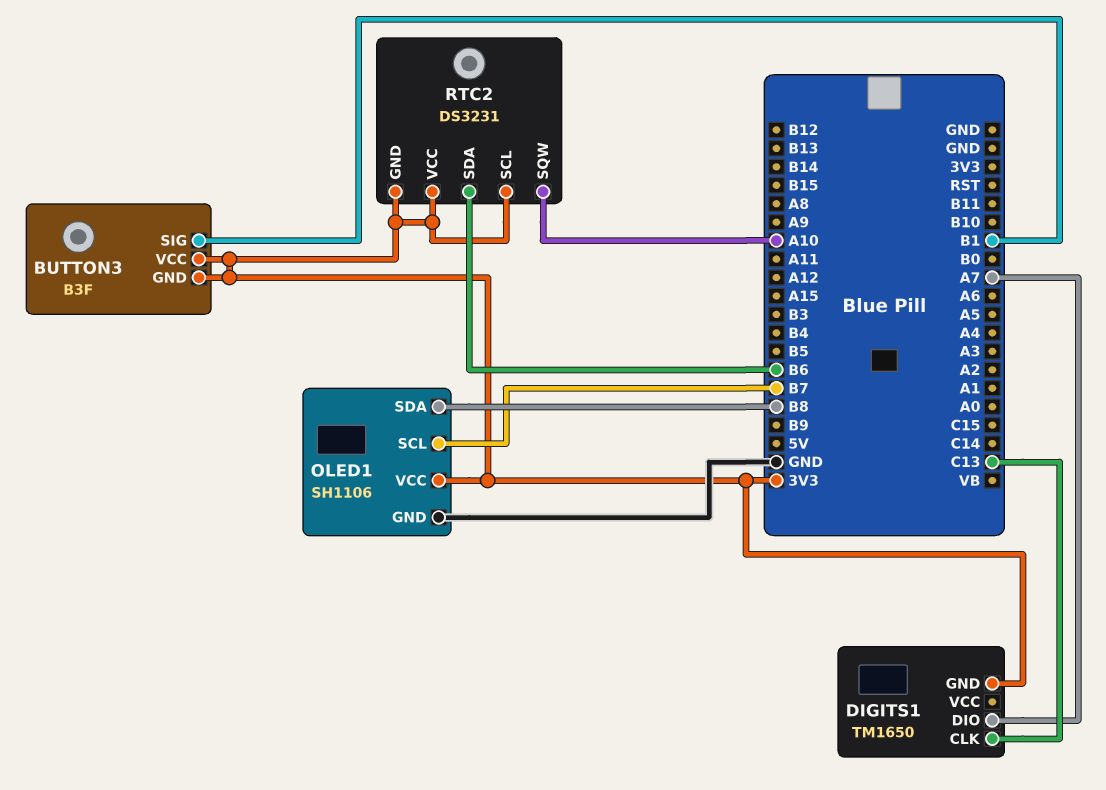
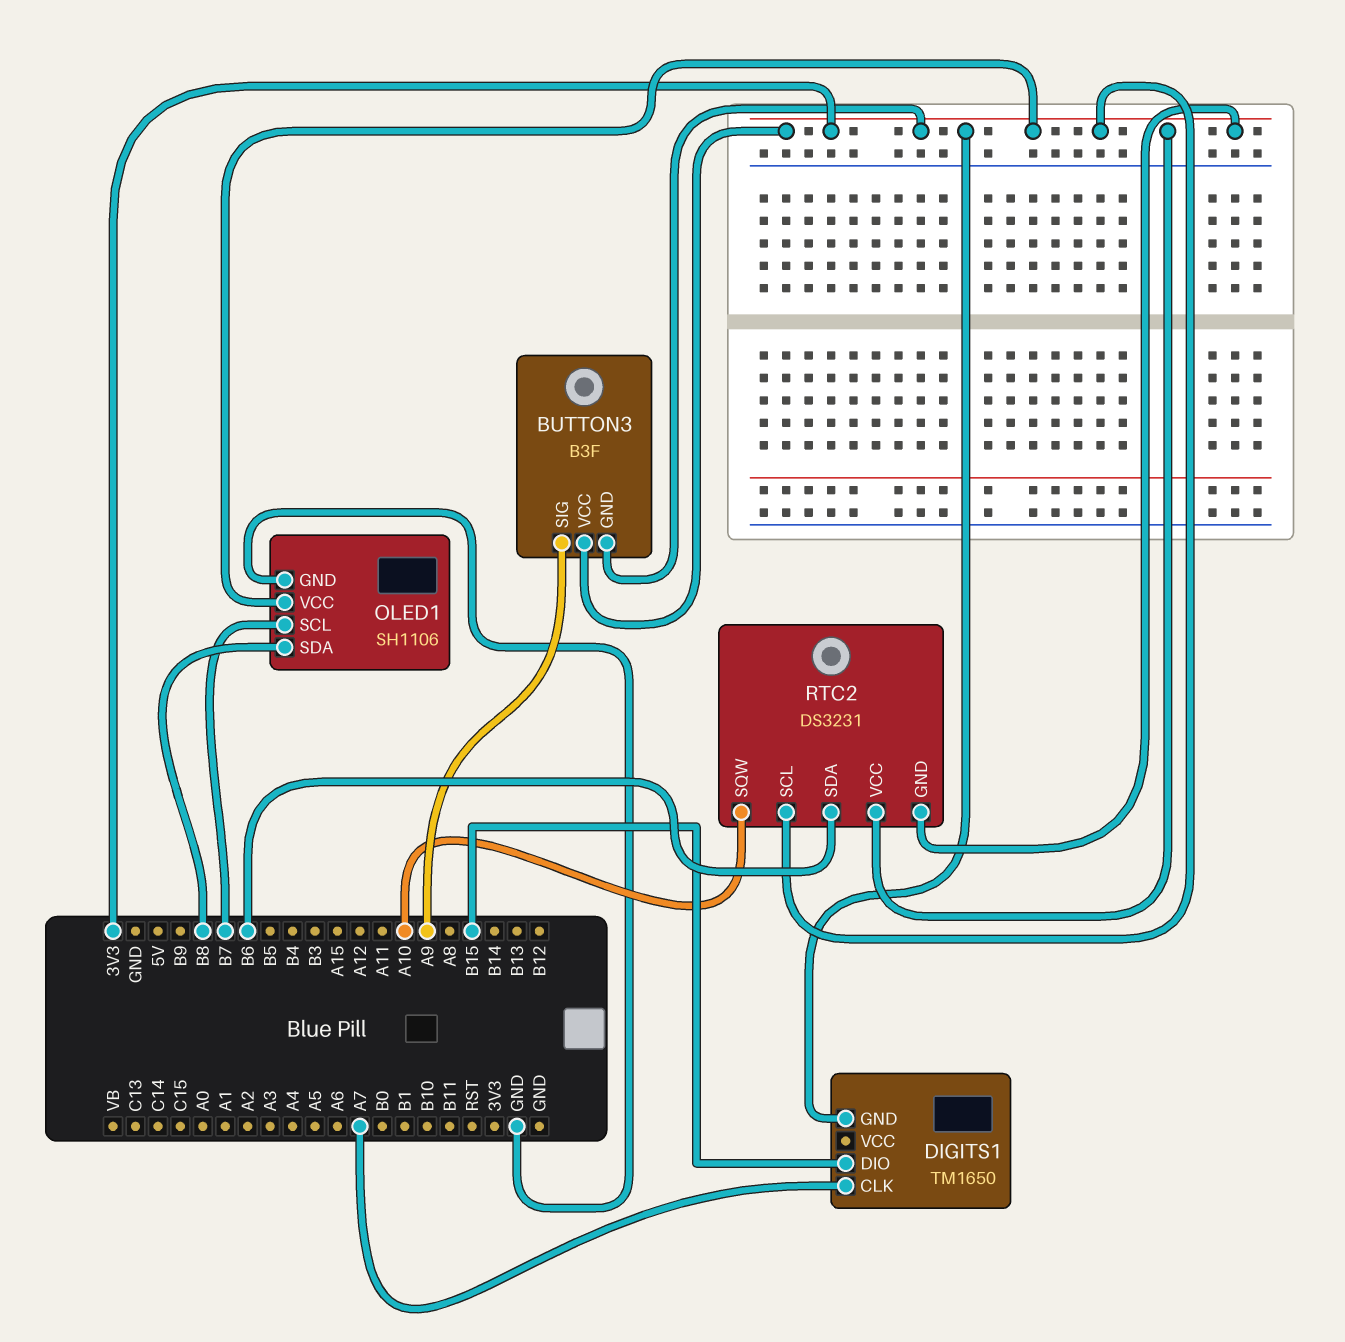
BUTTON3 pin SIG: B1 -> A9
DIGITS1 pin CLK: C13 -> A7
DIGITS1 pin DIO: A7 -> B15

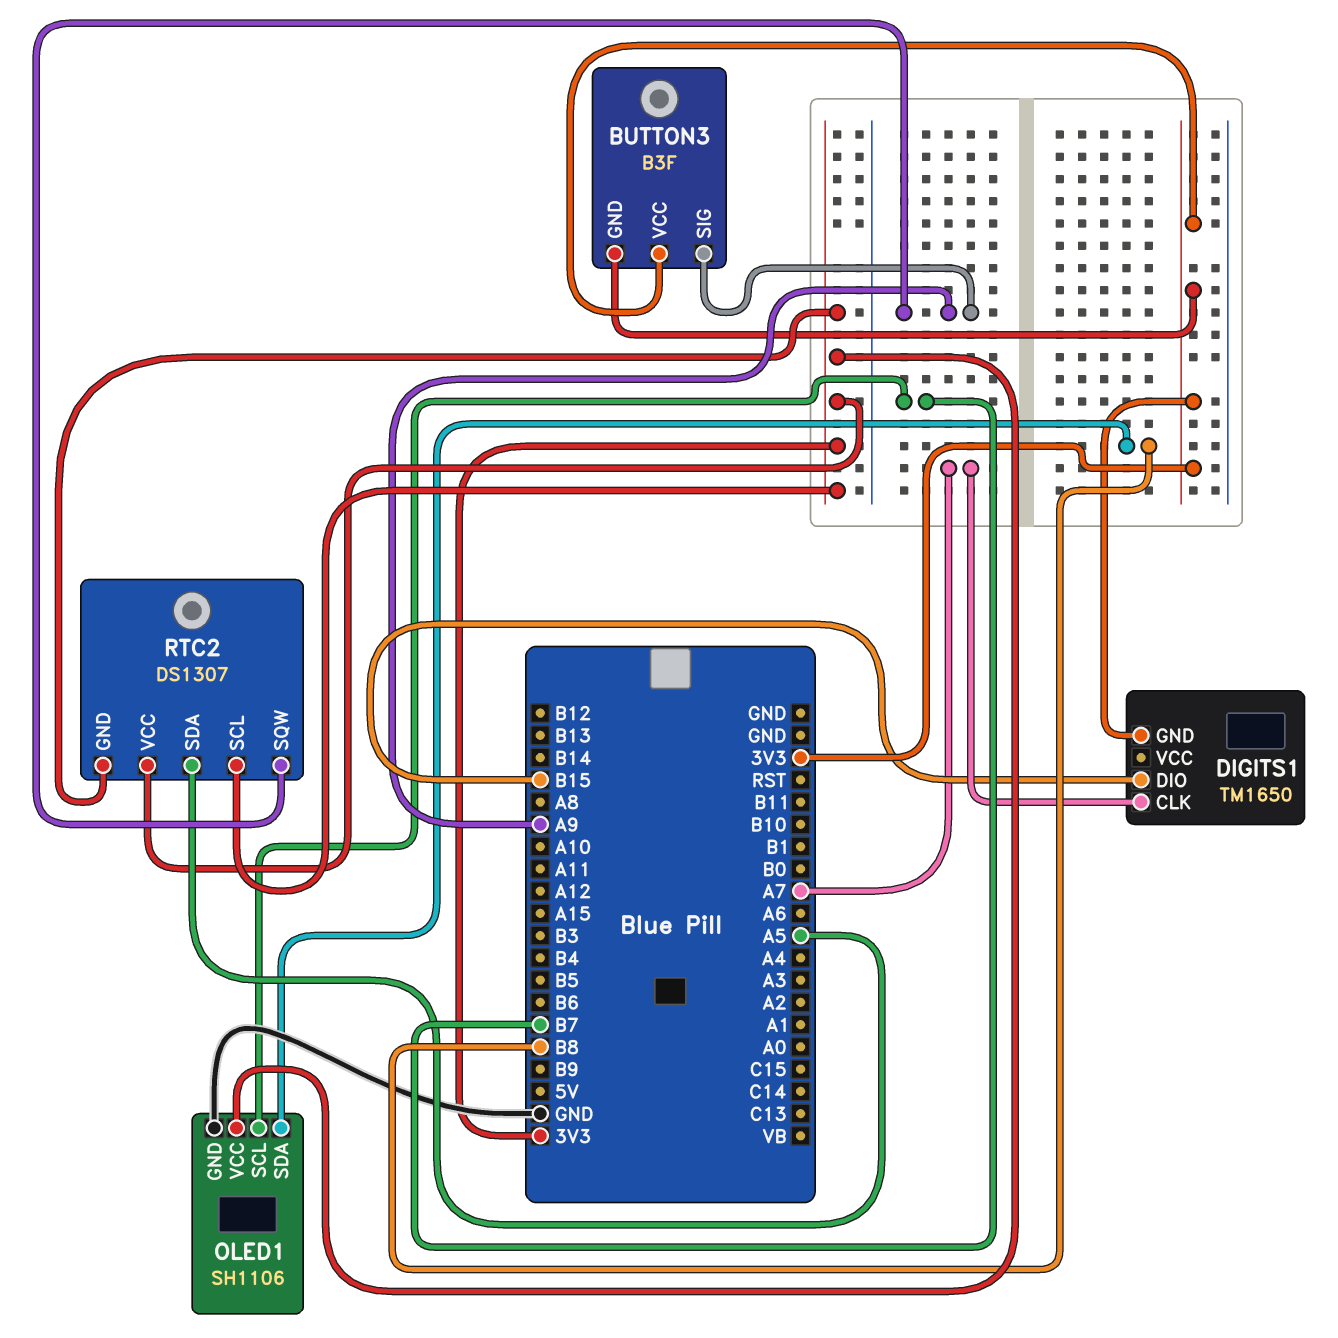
RTC2: DS3231 -> DS1307
RTC2 pin SDA: B6 -> A5
RTC2 pin SQW: A10 -> A9

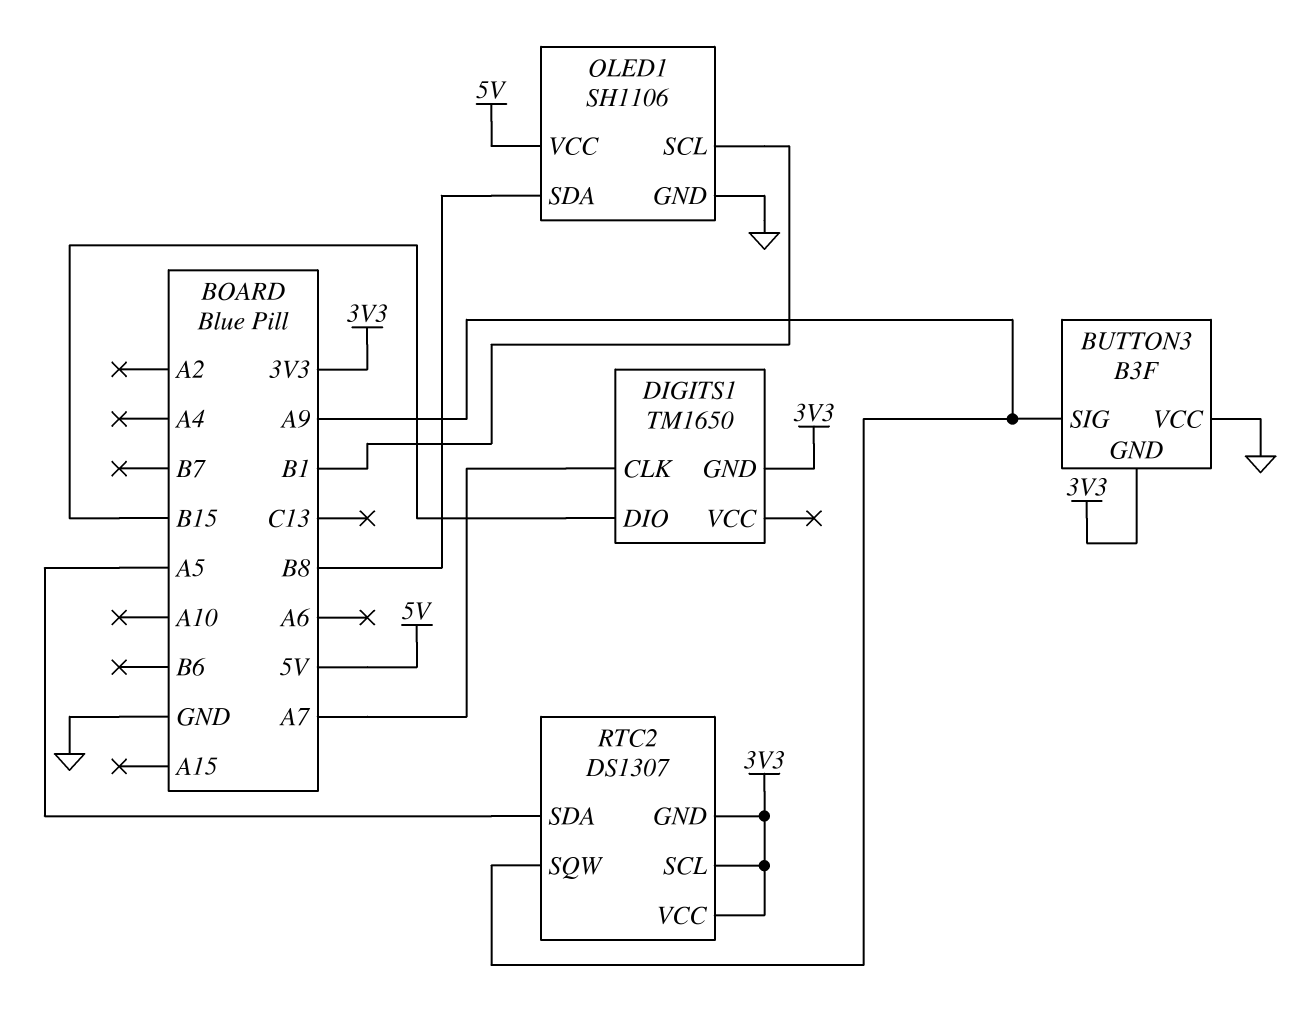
BUTTON3 pin VCC: 3V3 -> GND
OLED1 pin SCL: B7 -> B1
OLED1 pin VCC: 3V3 -> 5V

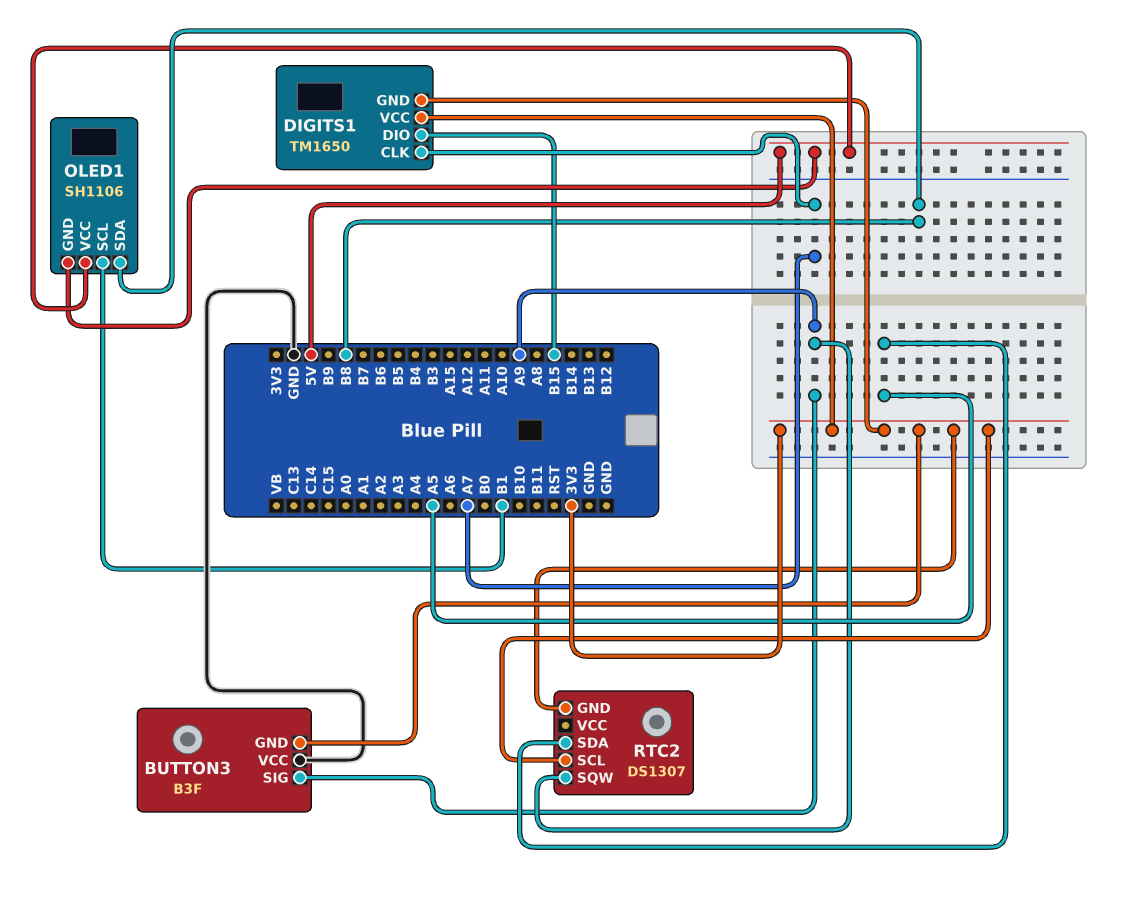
DIGITS1 pin VCC: none -> 3V3
OLED1 pin GND: GND -> 5V
RTC2 pin VCC: 3V3 -> none

